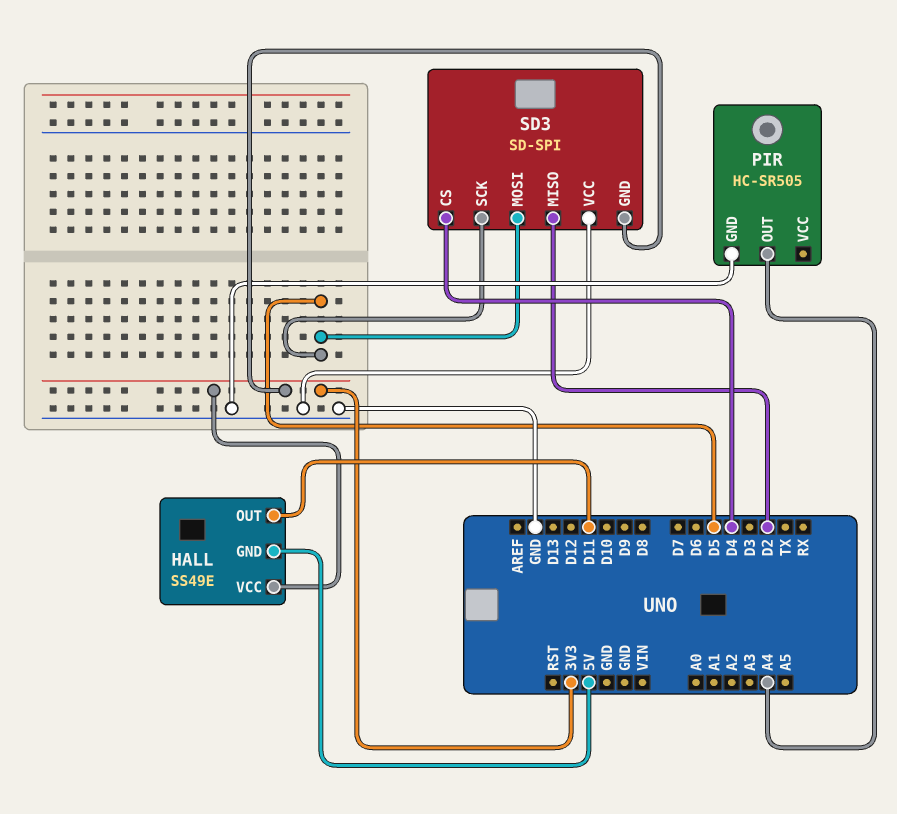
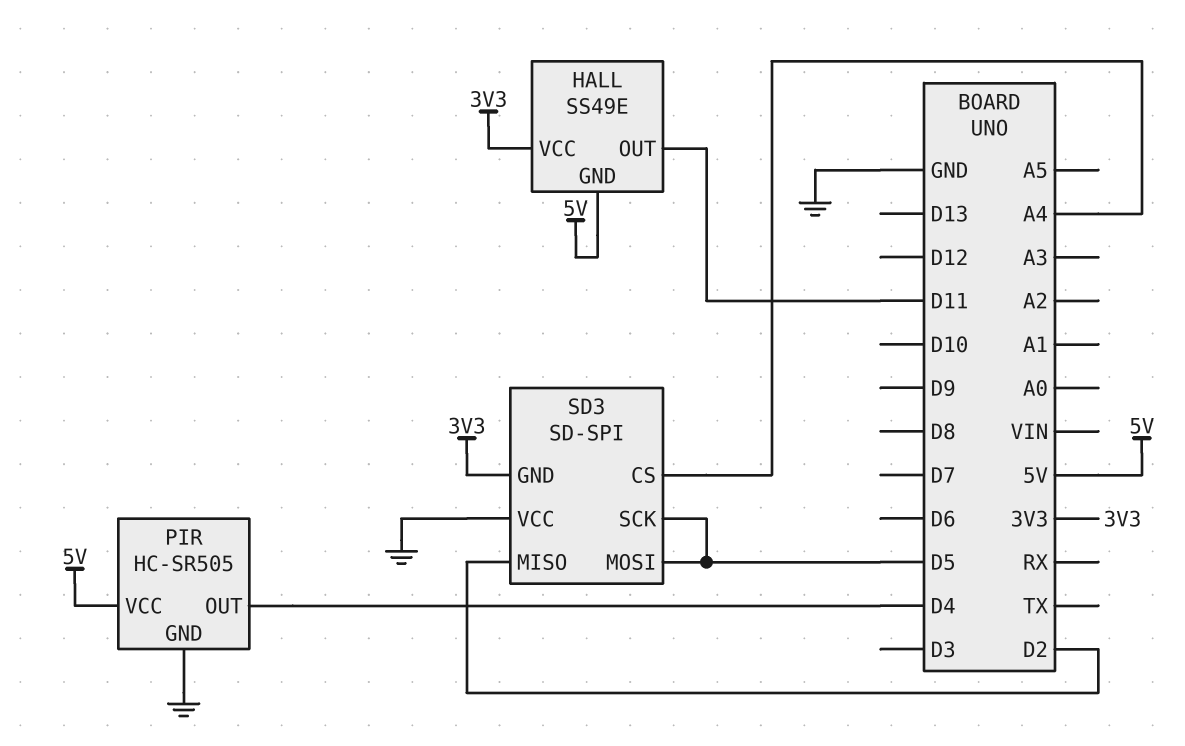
PIR pin OUT: A4 -> D4
PIR pin VCC: none -> 5V
SD3 pin CS: D4 -> A4

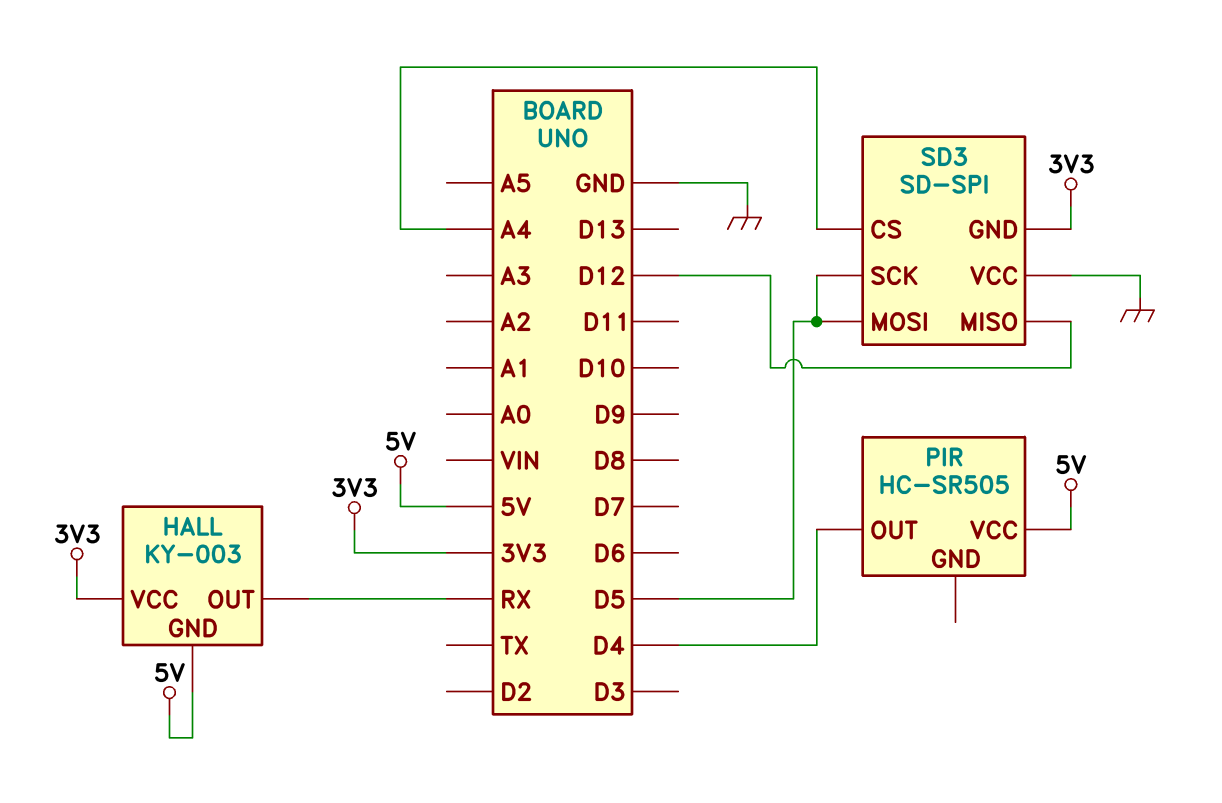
HALL: SS49E -> KY-003
HALL pin OUT: D11 -> RX
PIR pin GND: GND -> none
SD3 pin MISO: D2 -> D12

